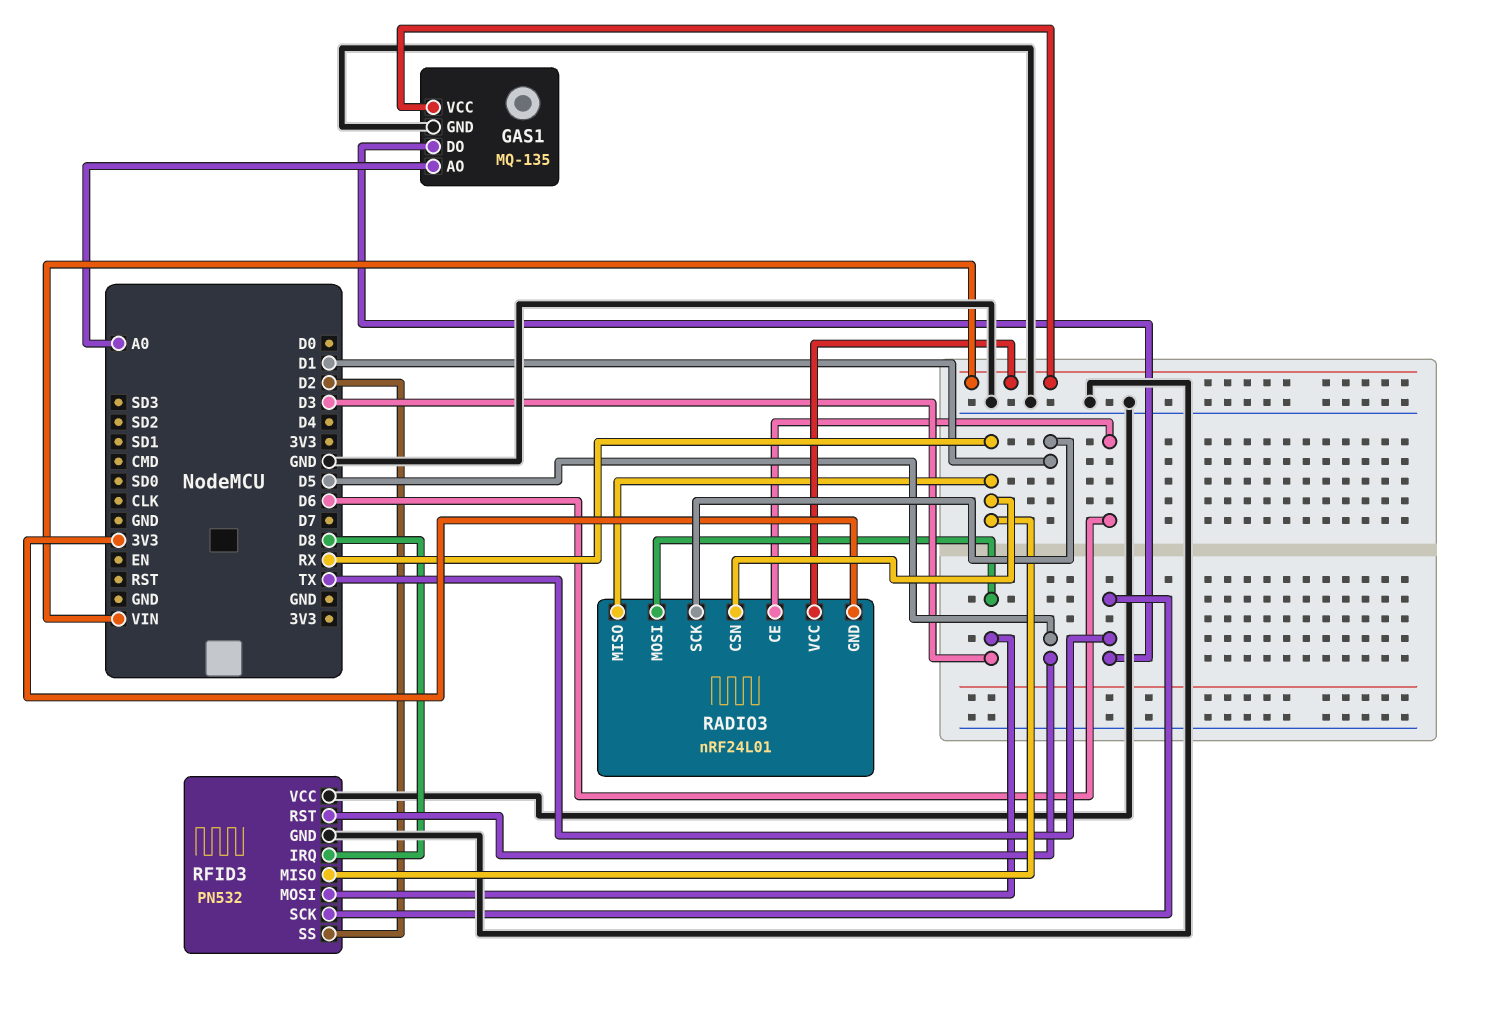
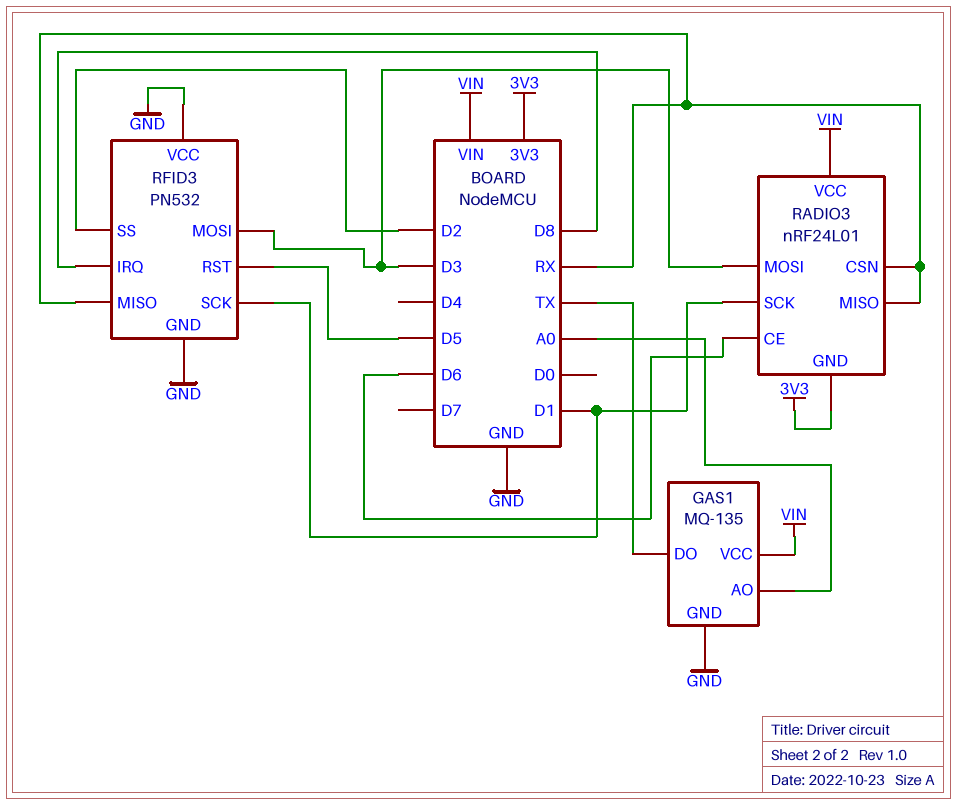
RFID3 pin SCK: TX -> D1

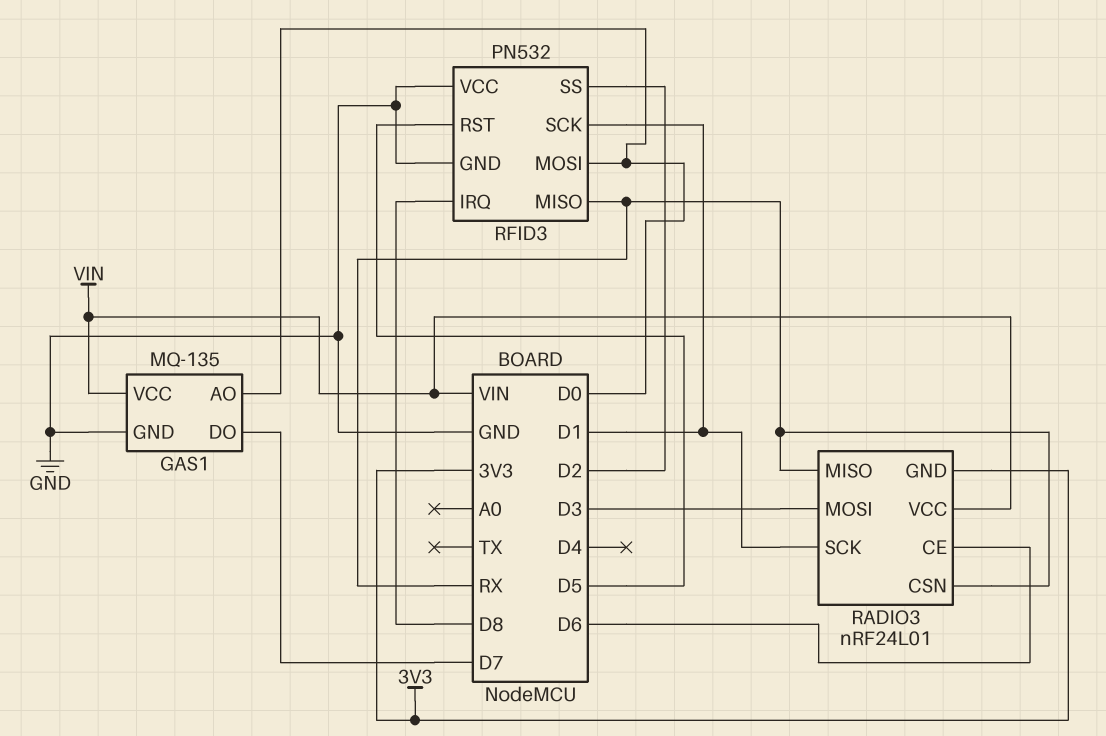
GAS1 pin AO: A0 -> D0
GAS1 pin DO: TX -> D7
RFID3 pin MOSI: D3 -> D0

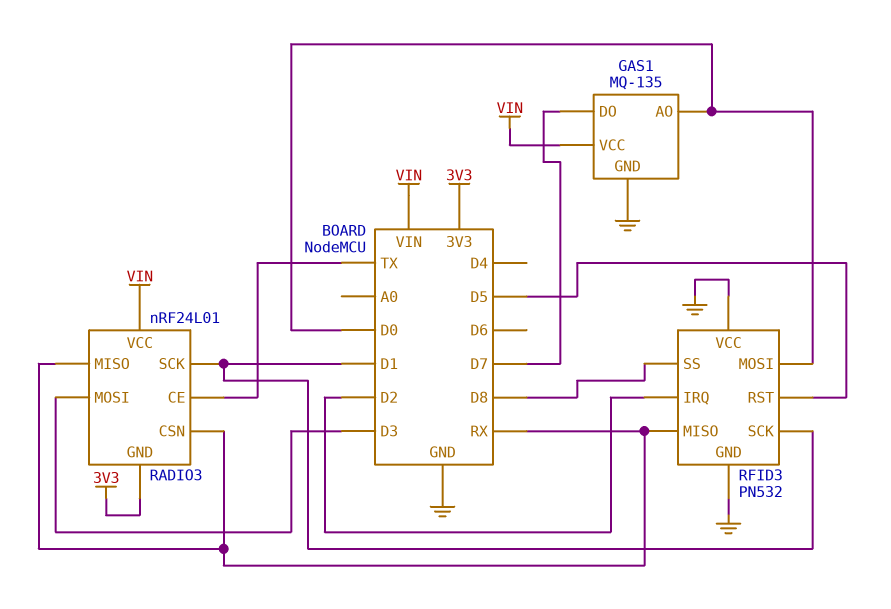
RADIO3 pin CE: D6 -> TX
RFID3 pin IRQ: D8 -> D2
RFID3 pin SS: D2 -> D8

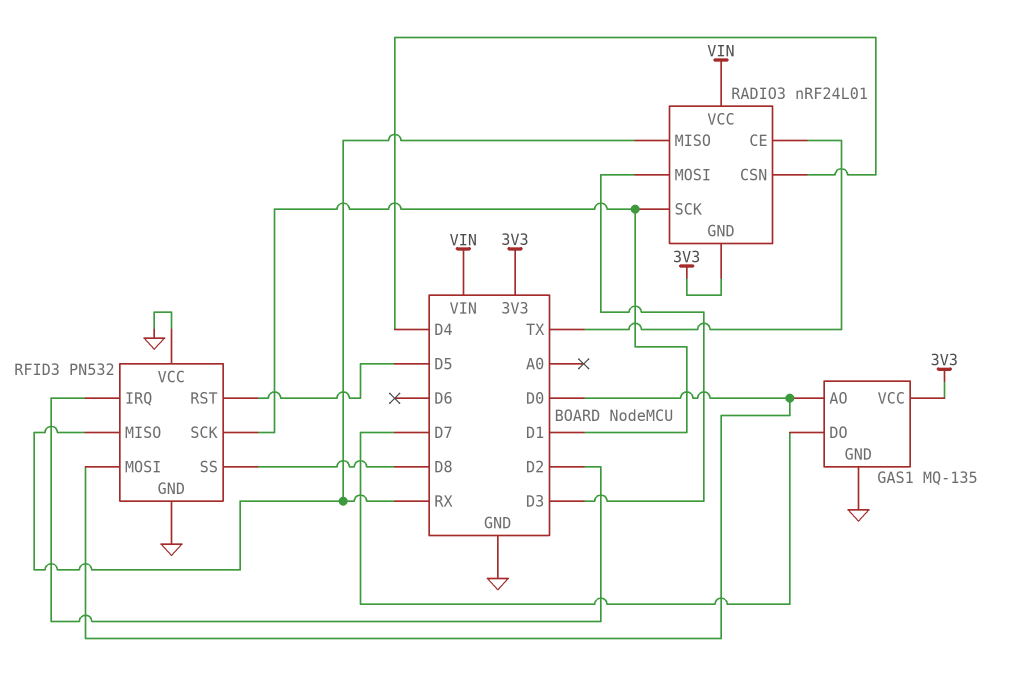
GAS1 pin VCC: VIN -> 3V3
RADIO3 pin CSN: RX -> D4

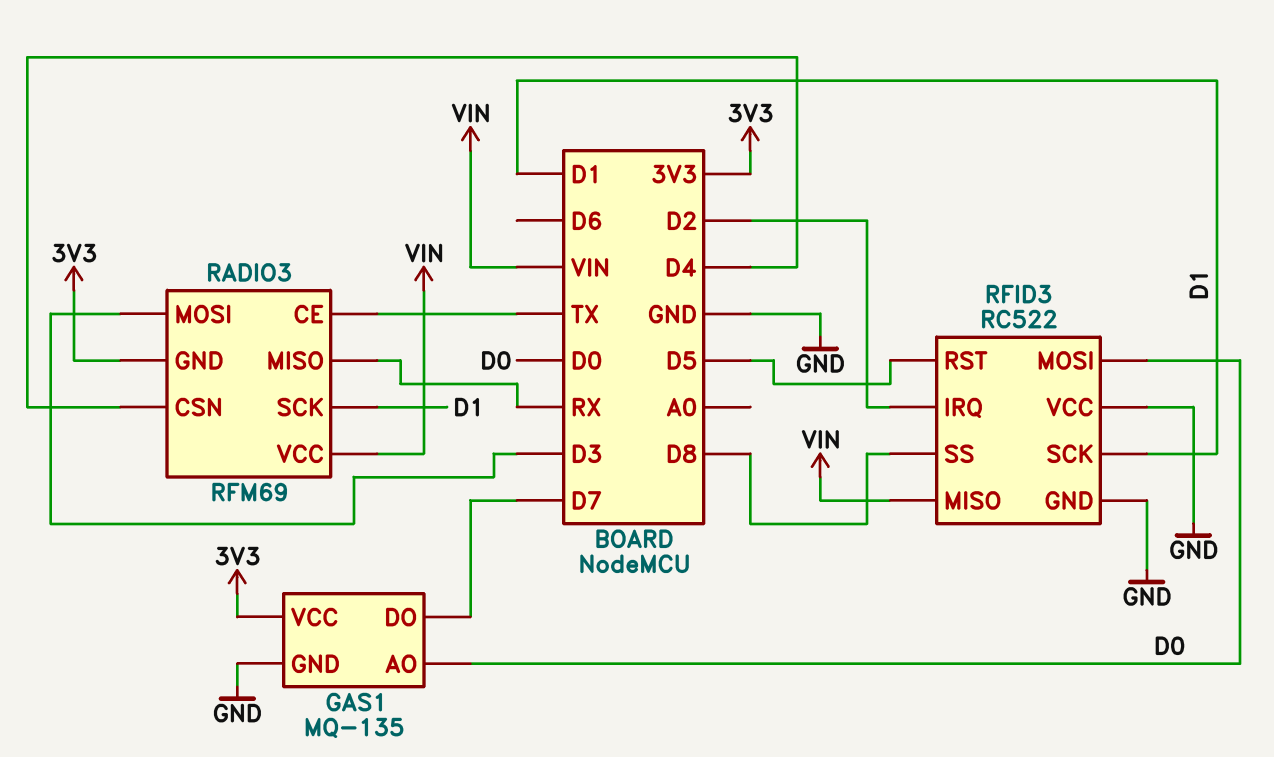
RADIO3: nRF24L01 -> RFM69
RFID3: PN532 -> RC522
RFID3 pin MISO: RX -> VIN

